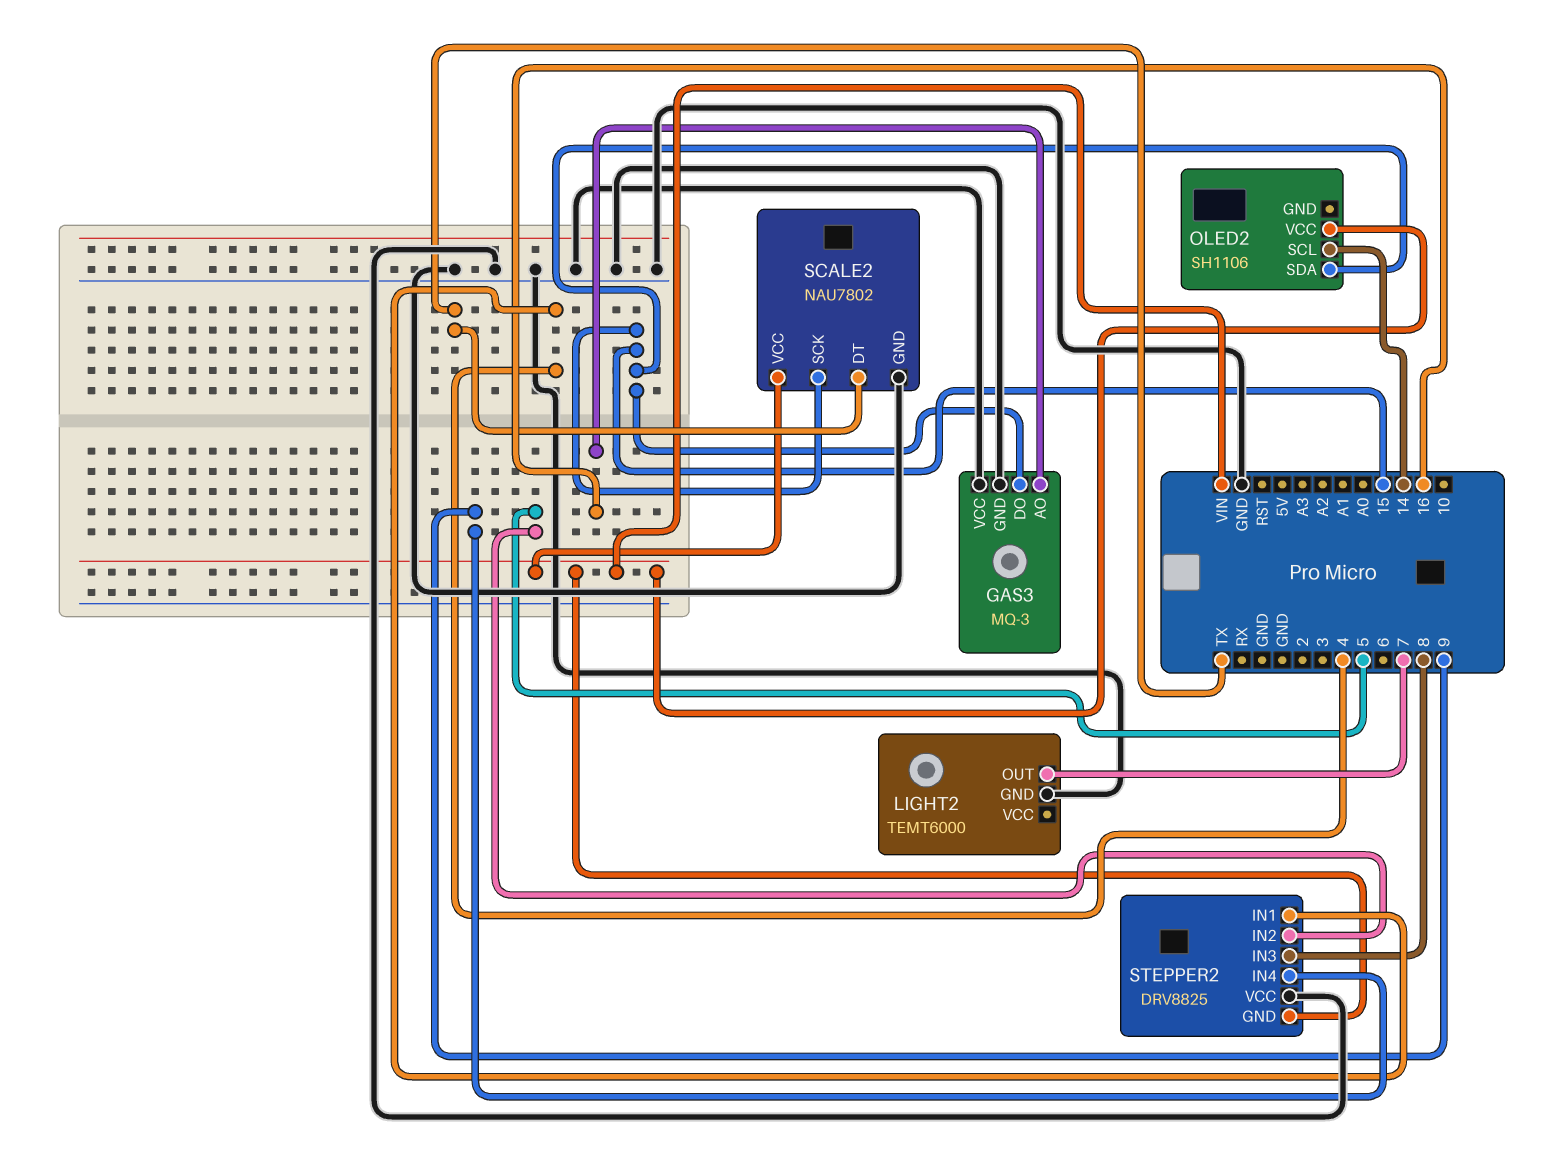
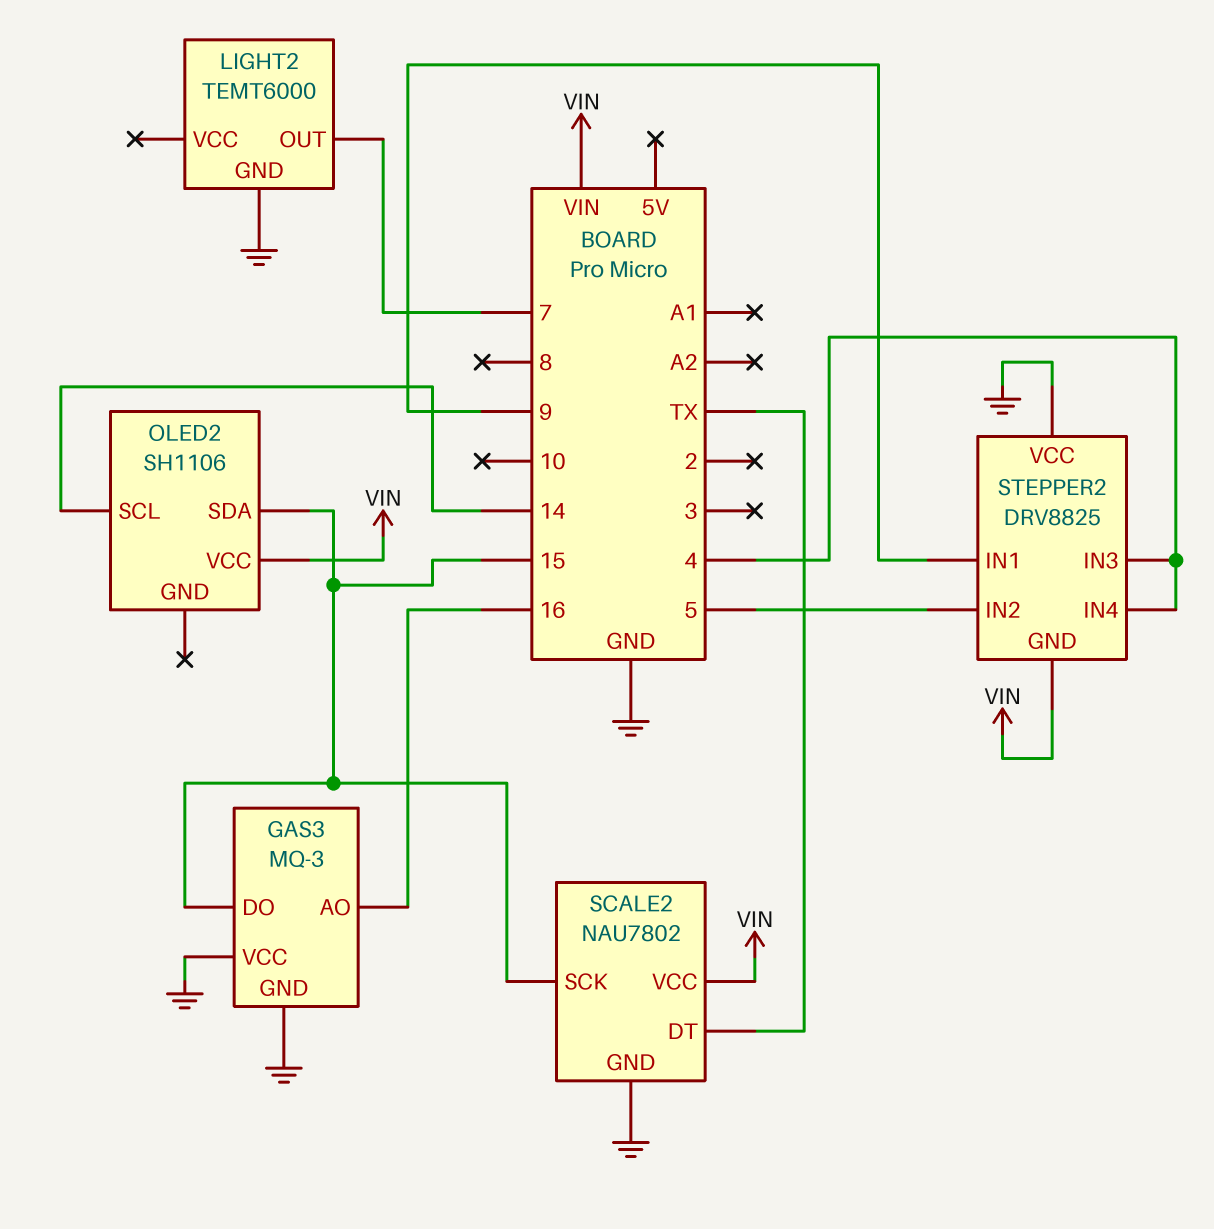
STEPPER2 pin IN1: 4 -> 9
STEPPER2 pin IN3: 8 -> 4
STEPPER2 pin IN4: 9 -> 4

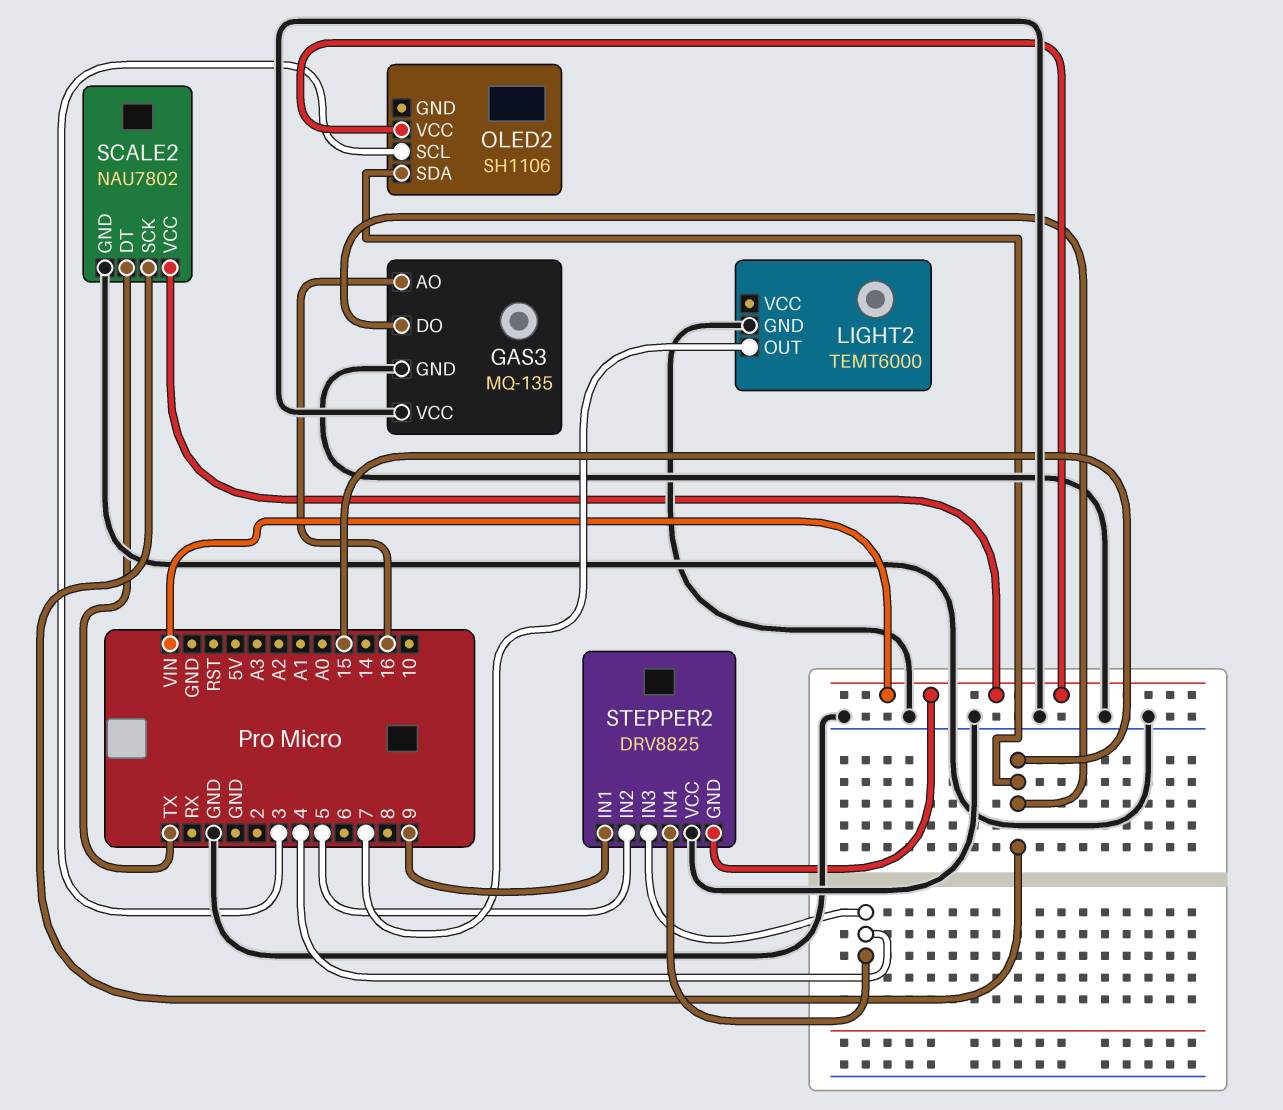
GAS3: MQ-3 -> MQ-135
OLED2 pin SCL: 14 -> 3

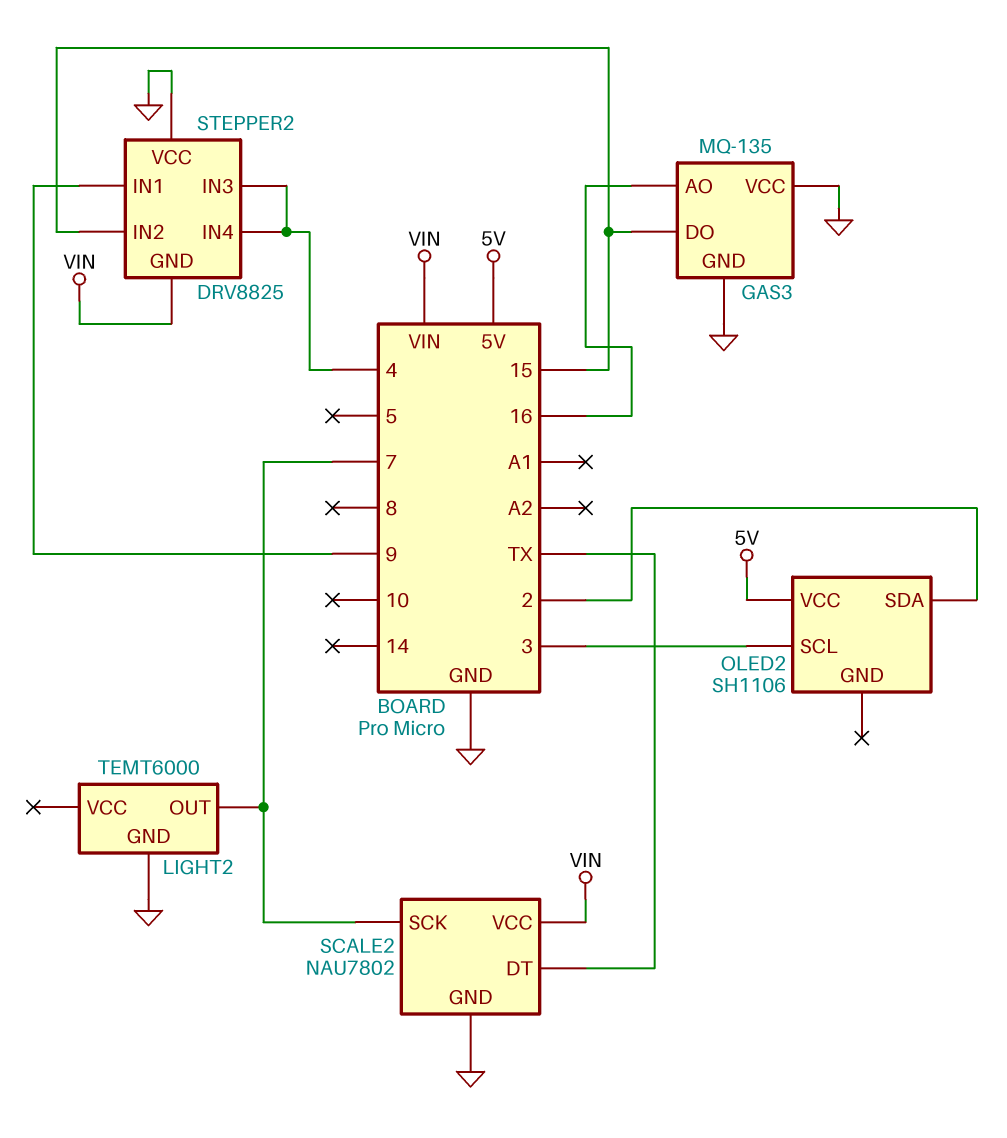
OLED2 pin SDA: 15 -> 2
OLED2 pin VCC: VIN -> 5V
SCALE2 pin SCK: 15 -> 7
STEPPER2 pin IN2: 5 -> 15

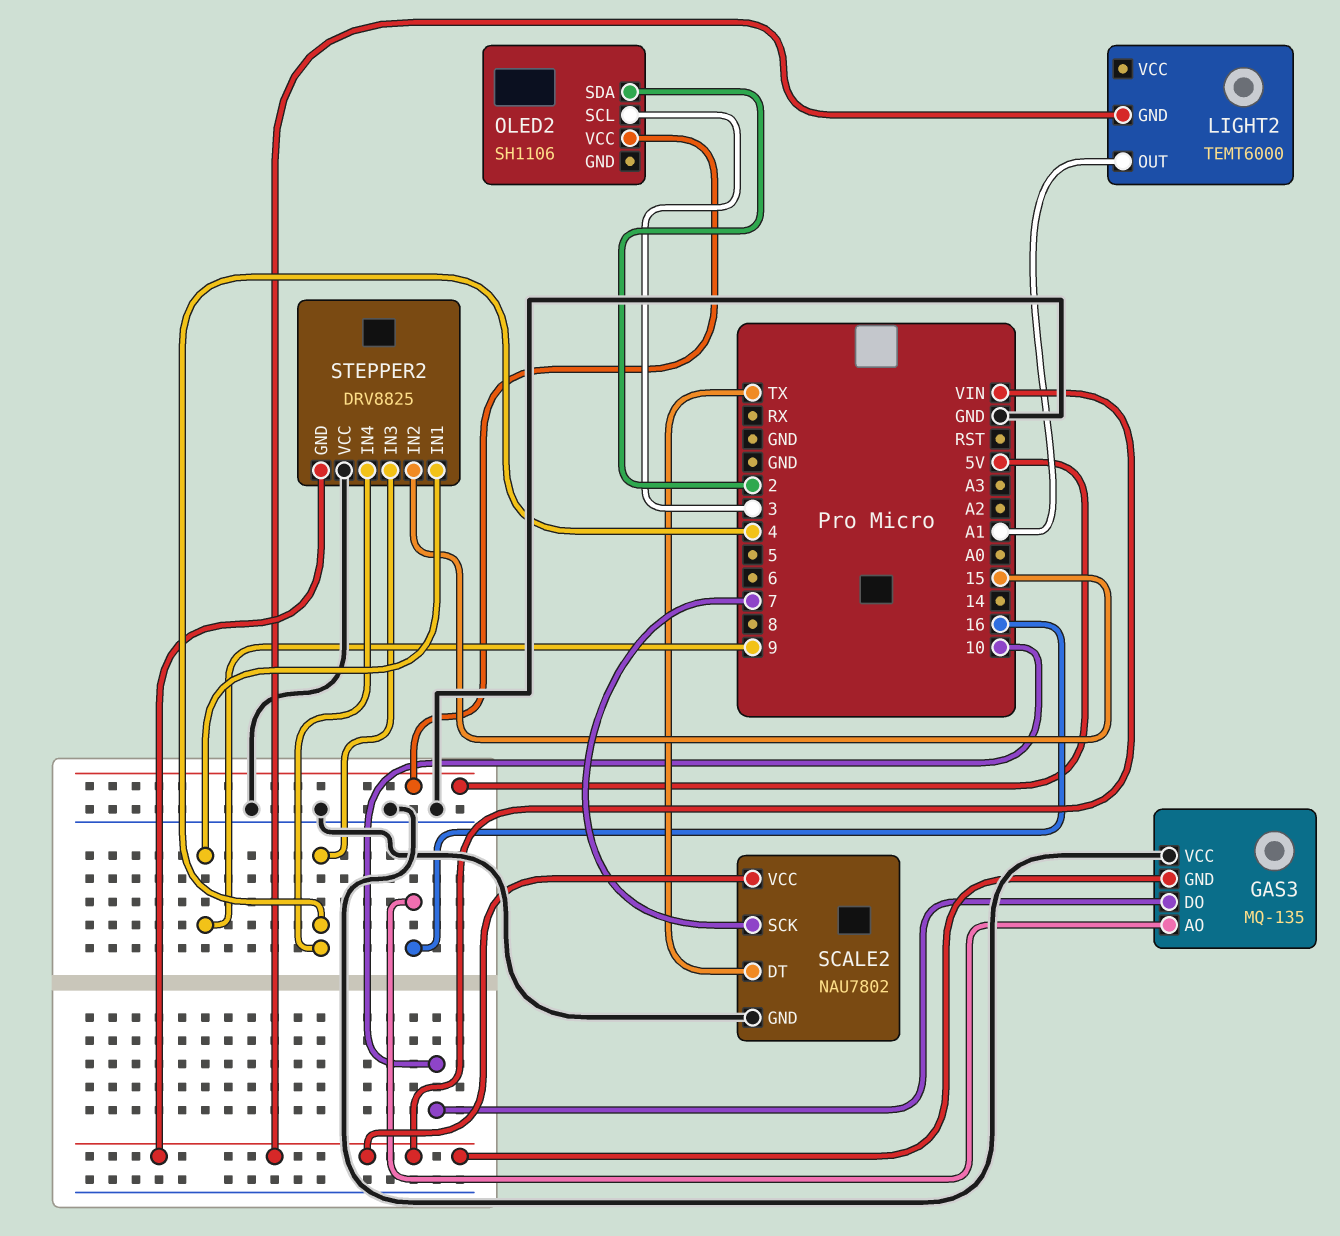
GAS3 pin DO: 15 -> 10
GAS3 pin GND: GND -> VIN
LIGHT2 pin GND: GND -> VIN
LIGHT2 pin OUT: 7 -> A1

